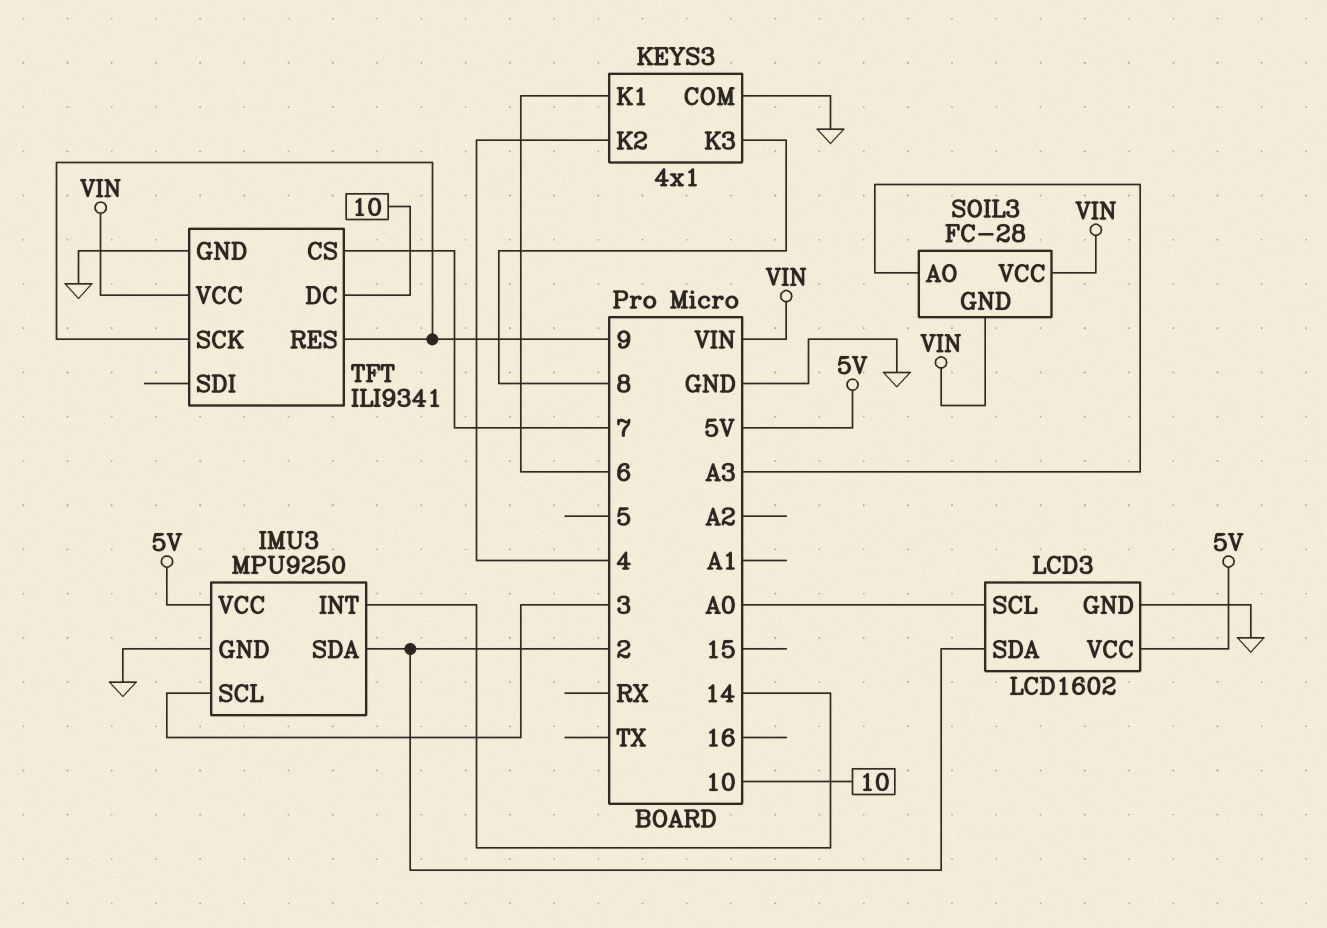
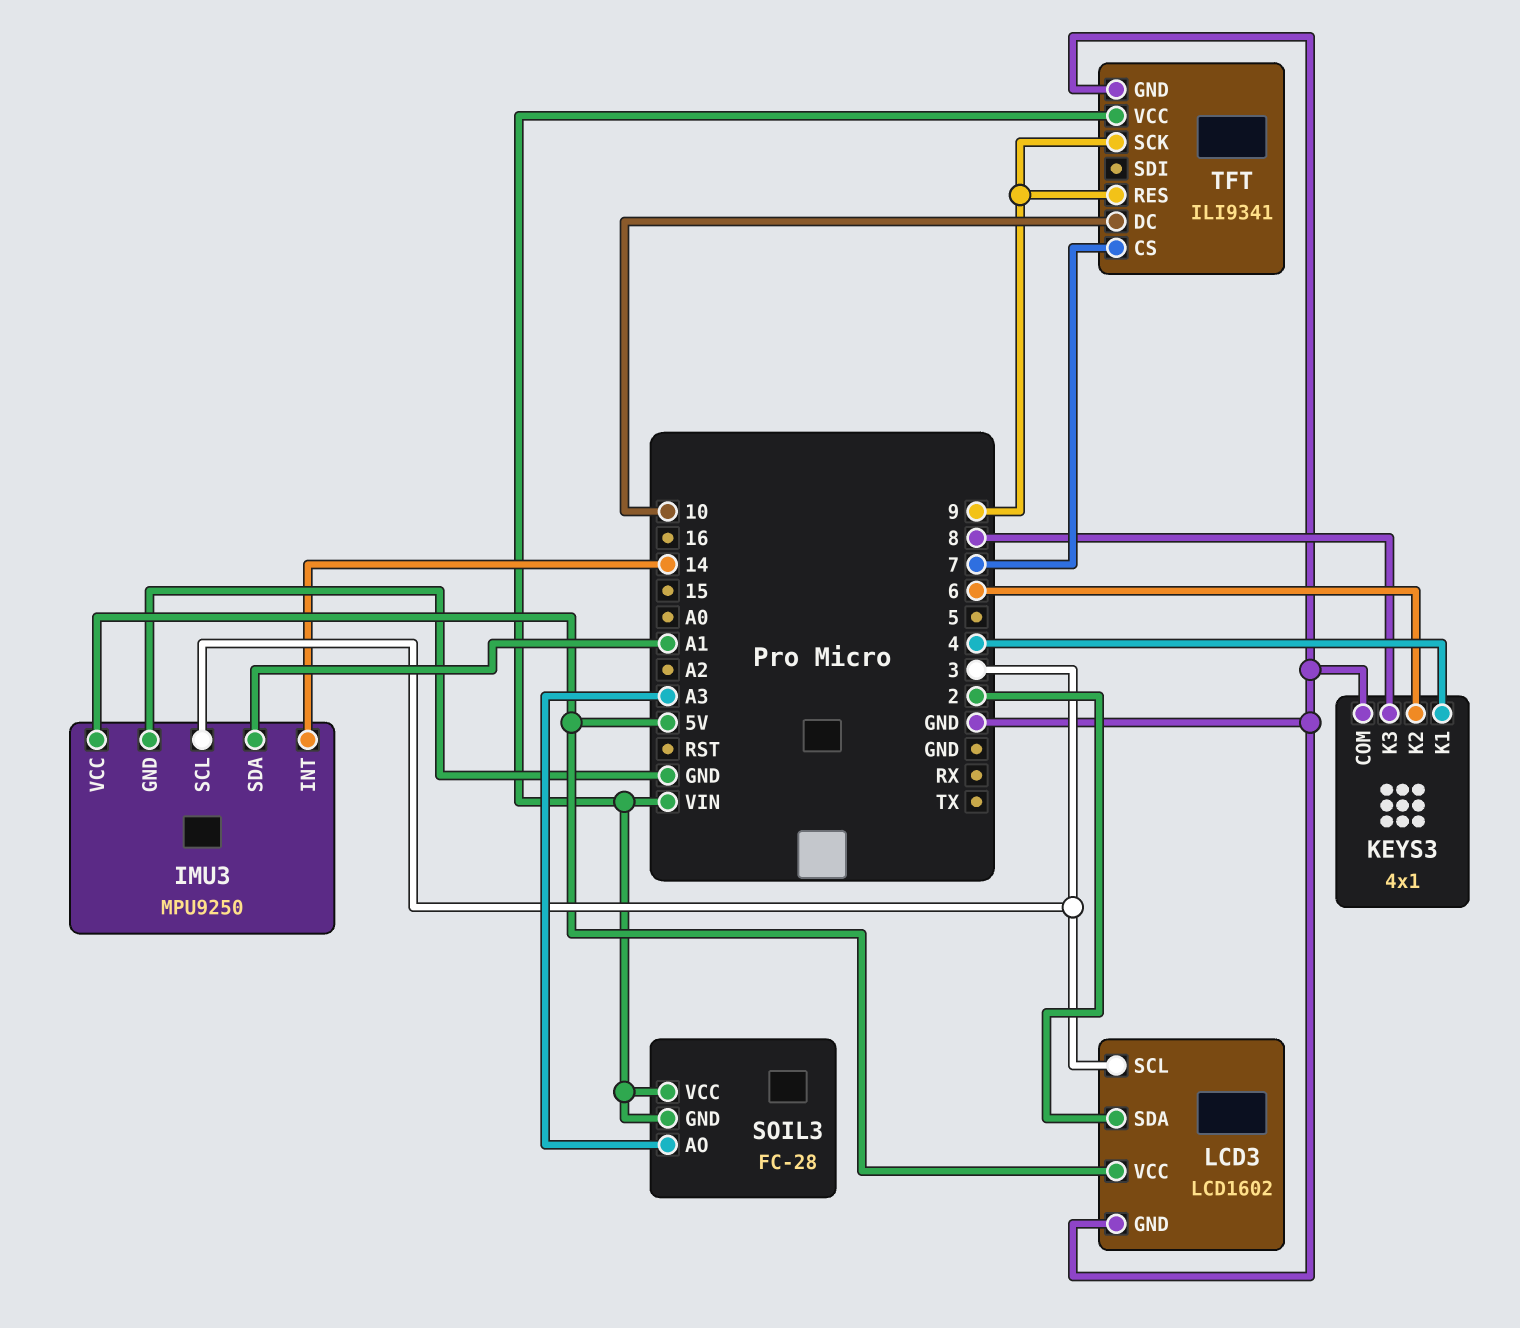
IMU3 pin SDA: 2 -> A1
KEYS3 pin K1: 6 -> 4
KEYS3 pin K2: 4 -> 6
LCD3 pin SCL: A0 -> 3

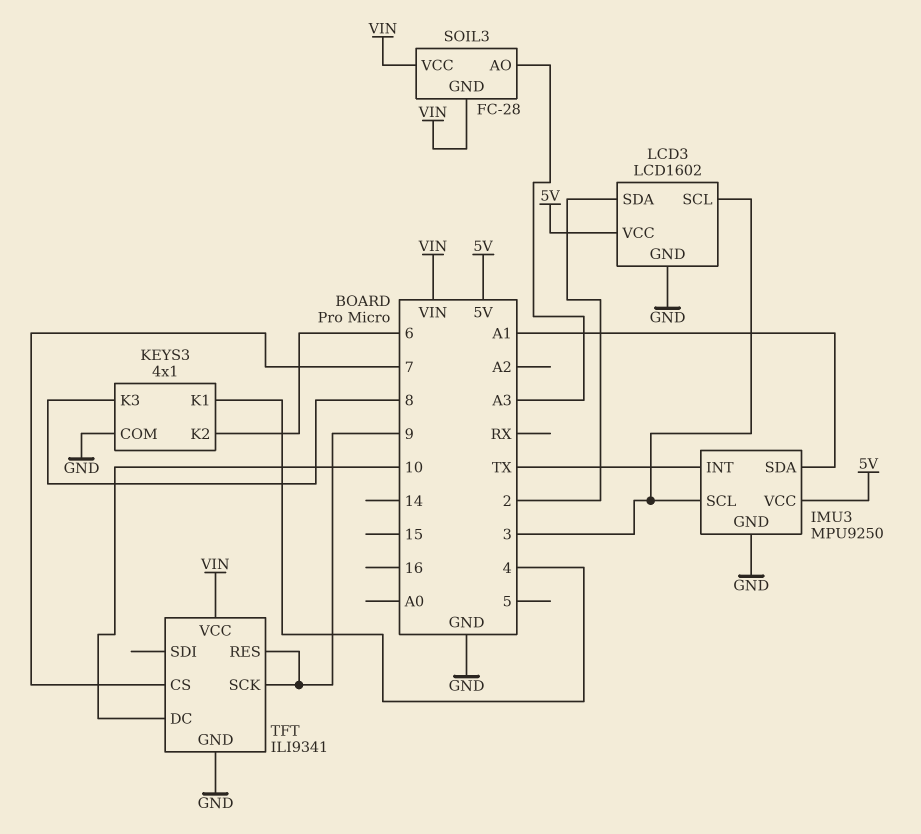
IMU3 pin INT: 14 -> TX

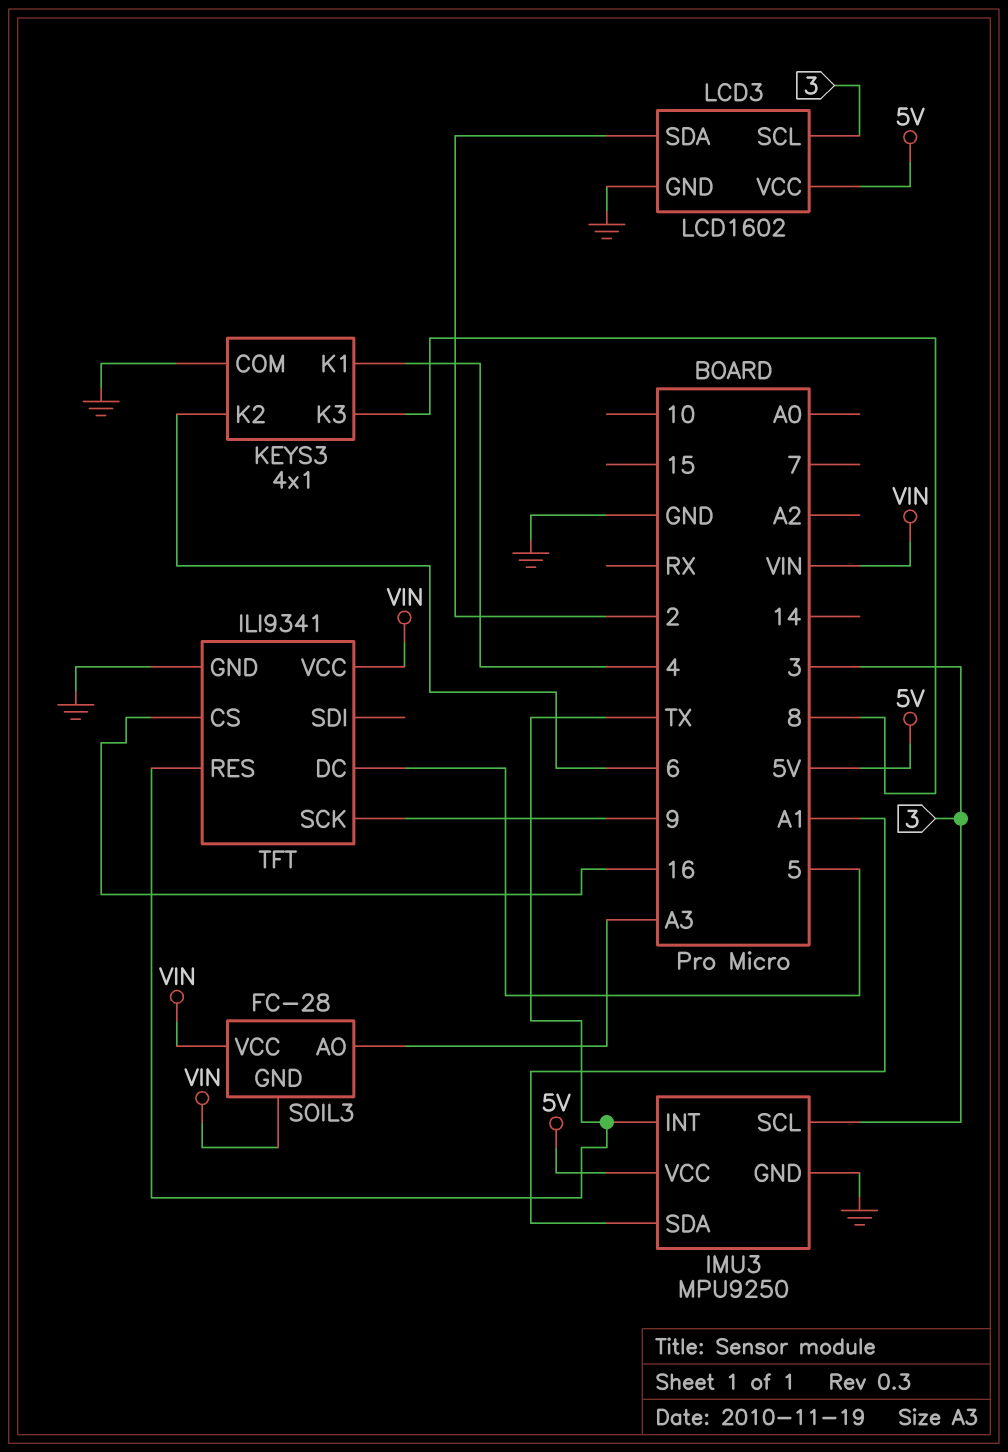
TFT pin CS: 7 -> 16
TFT pin DC: 10 -> 5
TFT pin RES: 9 -> TX

